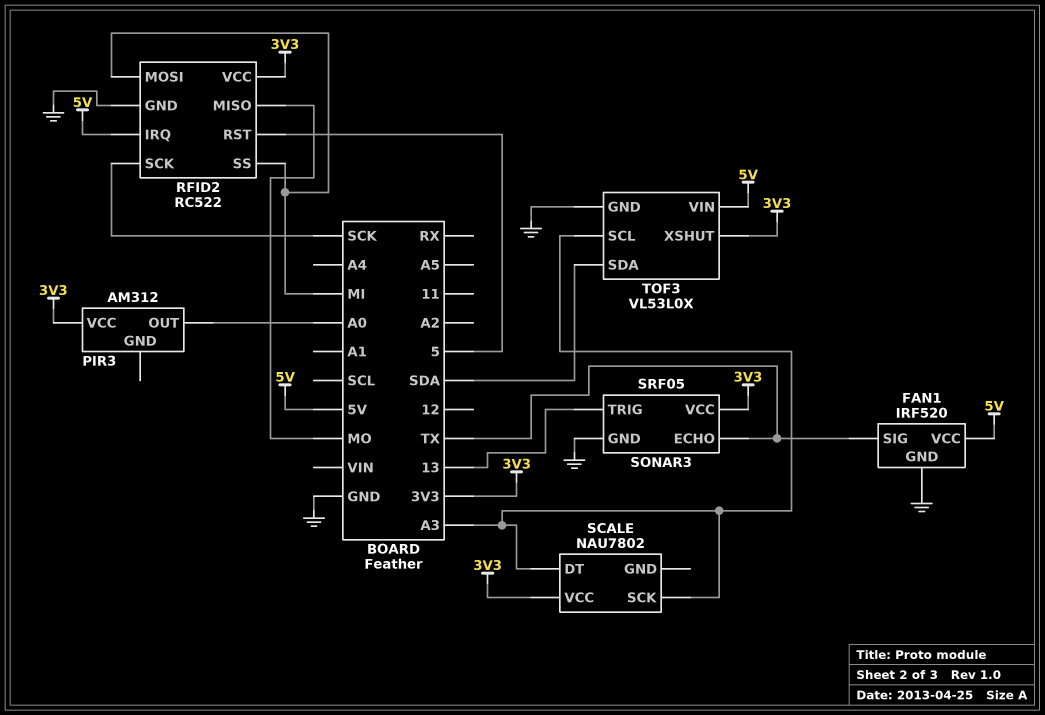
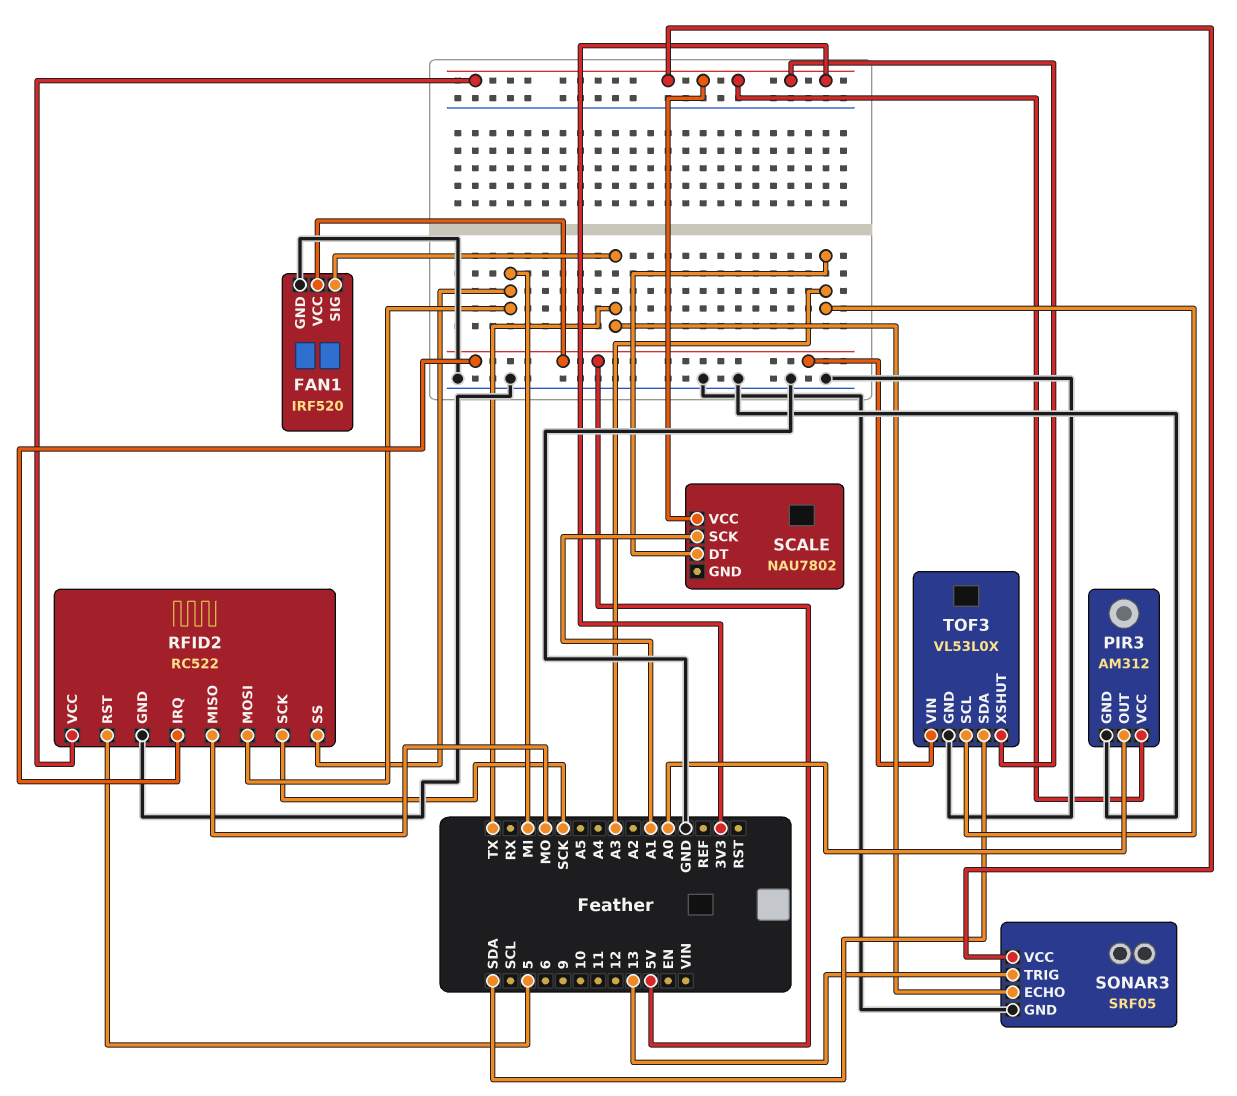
PIR3 pin GND: none -> GND
SCALE pin SCK: A3 -> A1

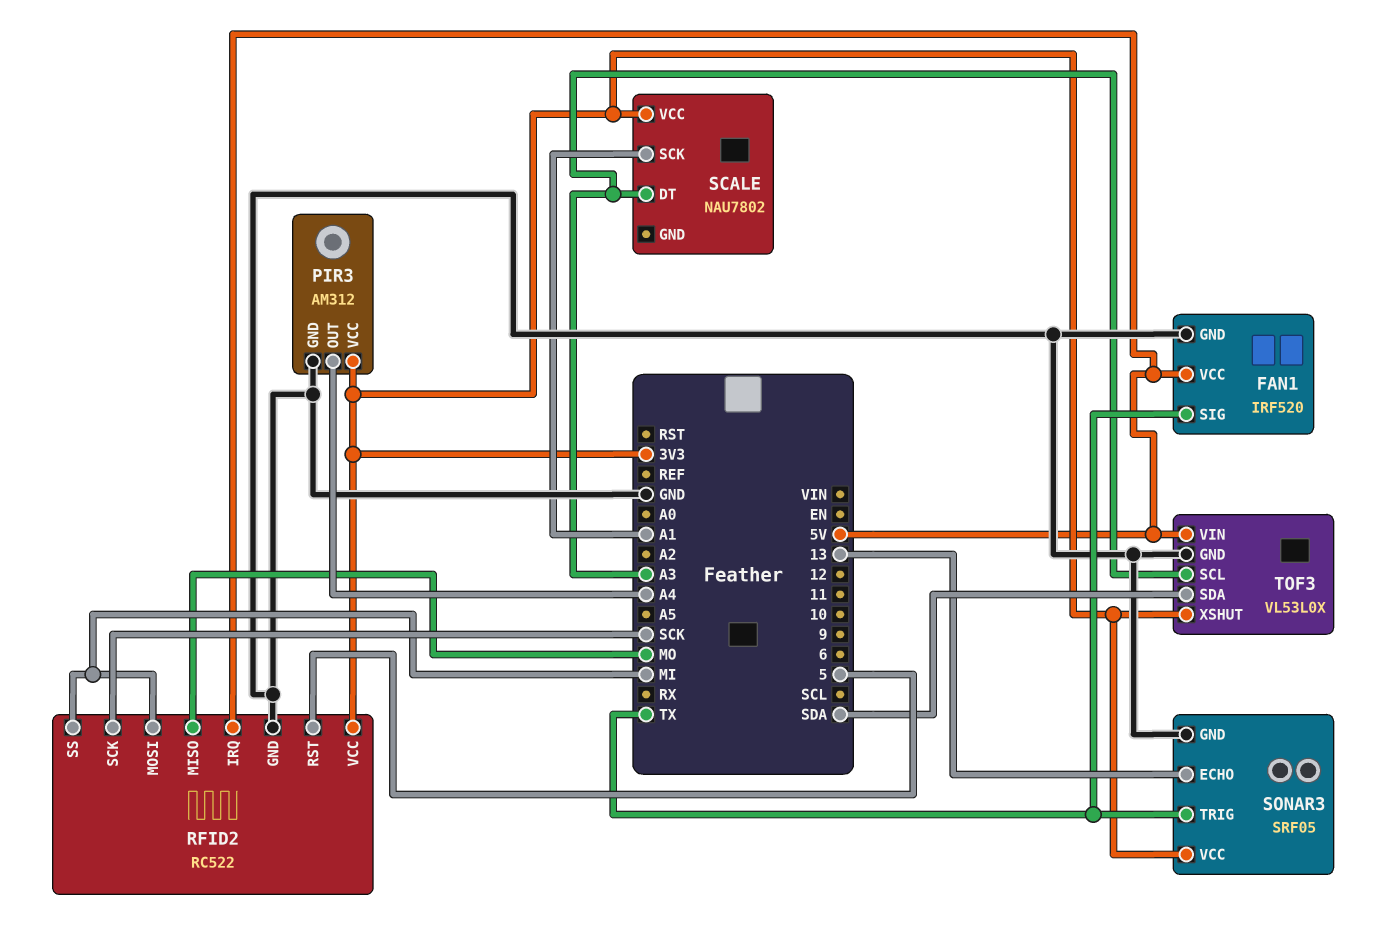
PIR3 pin OUT: A0 -> A4
SONAR3 pin ECHO: TX -> 13
SONAR3 pin TRIG: 13 -> TX

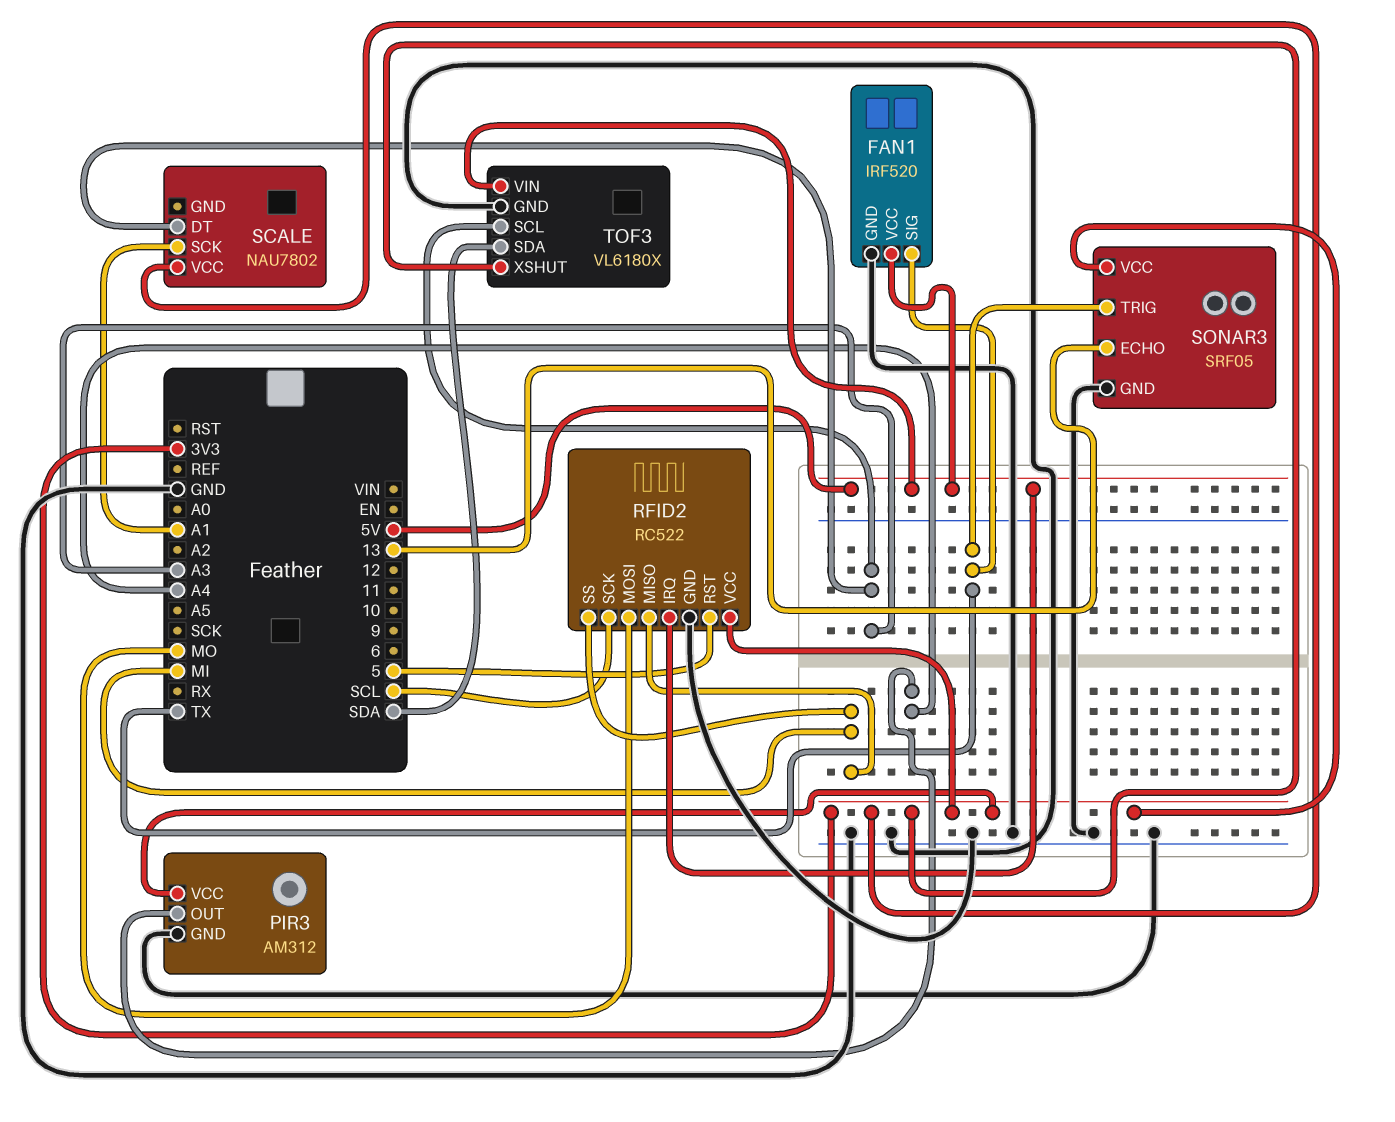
RFID2 pin MISO: MO -> MI
RFID2 pin MOSI: MI -> MO
RFID2 pin SCK: SCK -> SCL
TOF3: VL53L0X -> VL6180X

